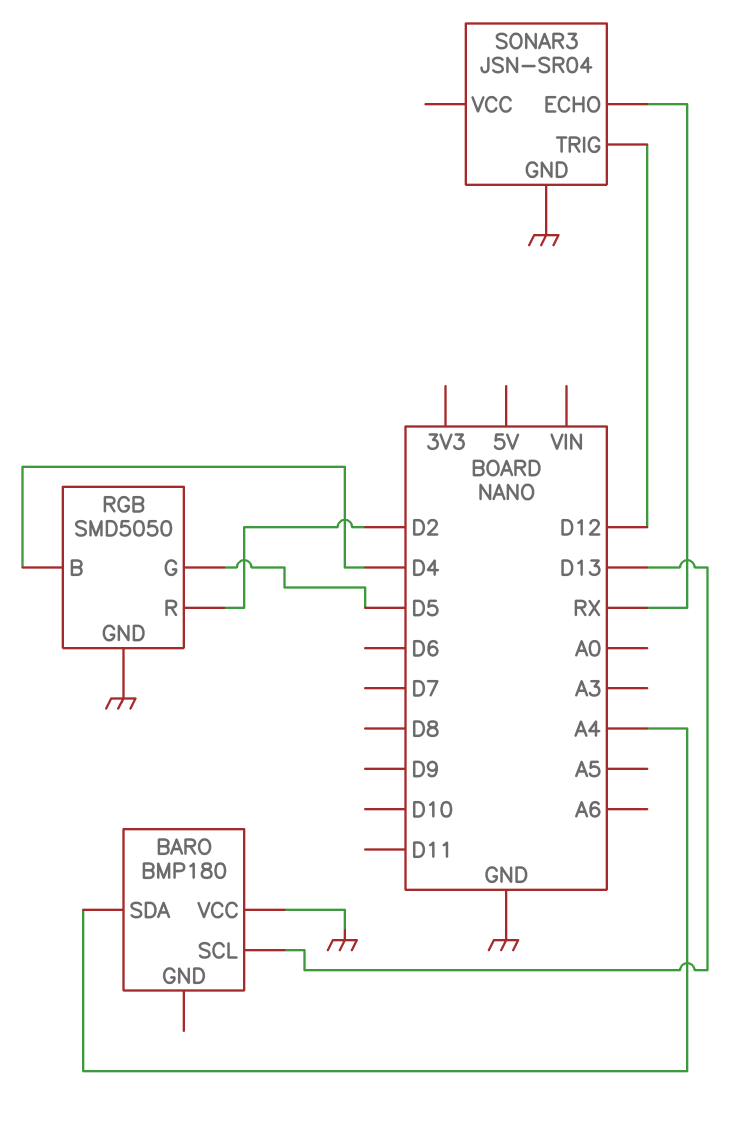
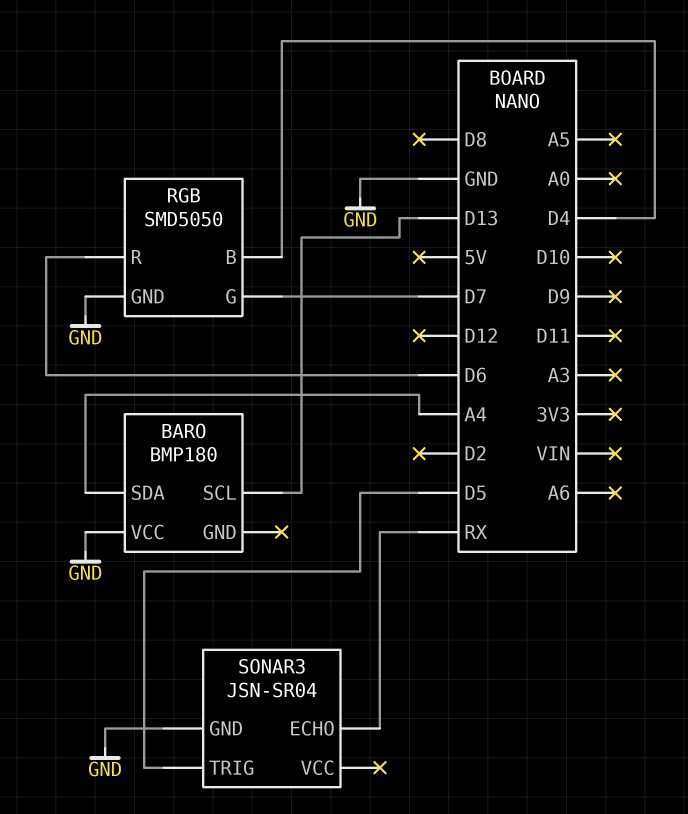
RGB pin G: D5 -> D7
RGB pin R: D2 -> D6
SONAR3 pin TRIG: D12 -> D5

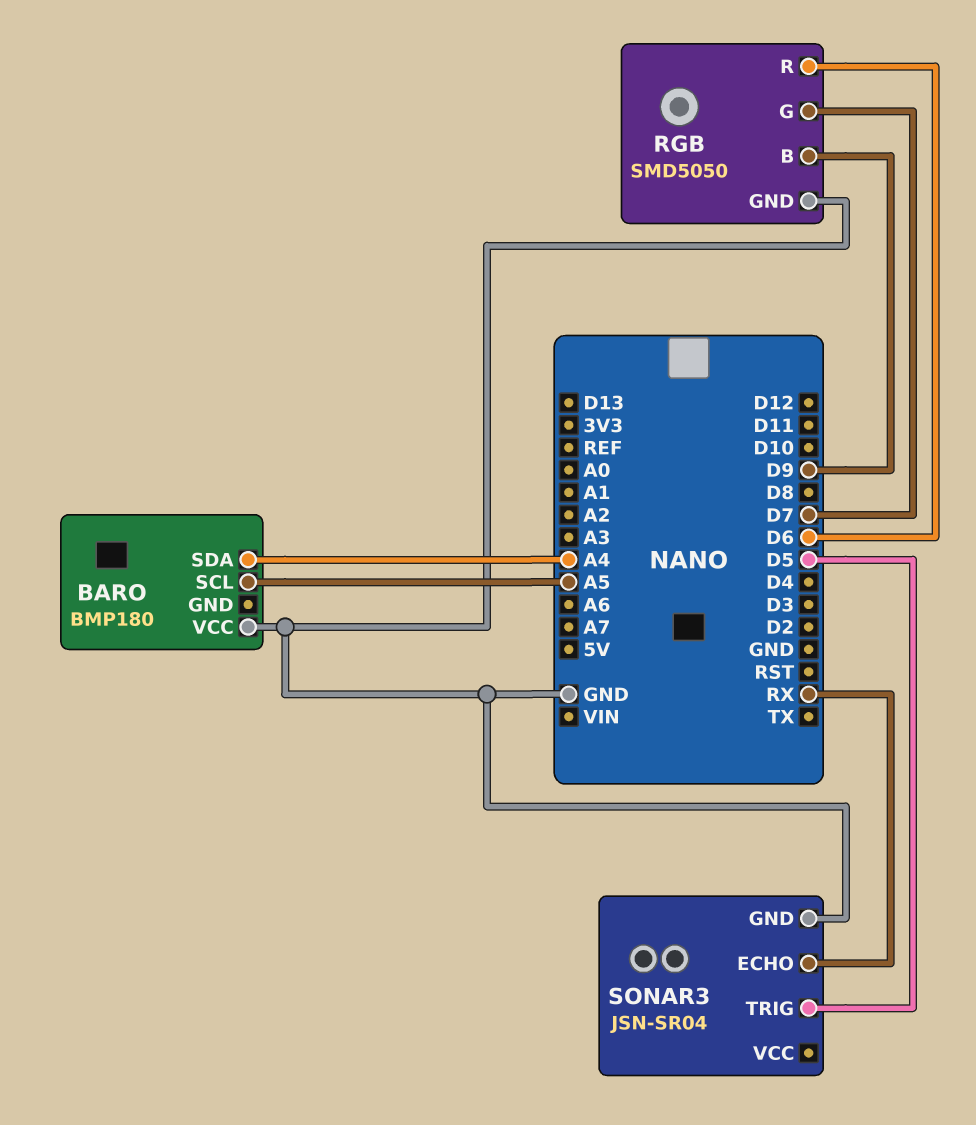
BARO pin SCL: D13 -> A5
RGB pin B: D4 -> D9

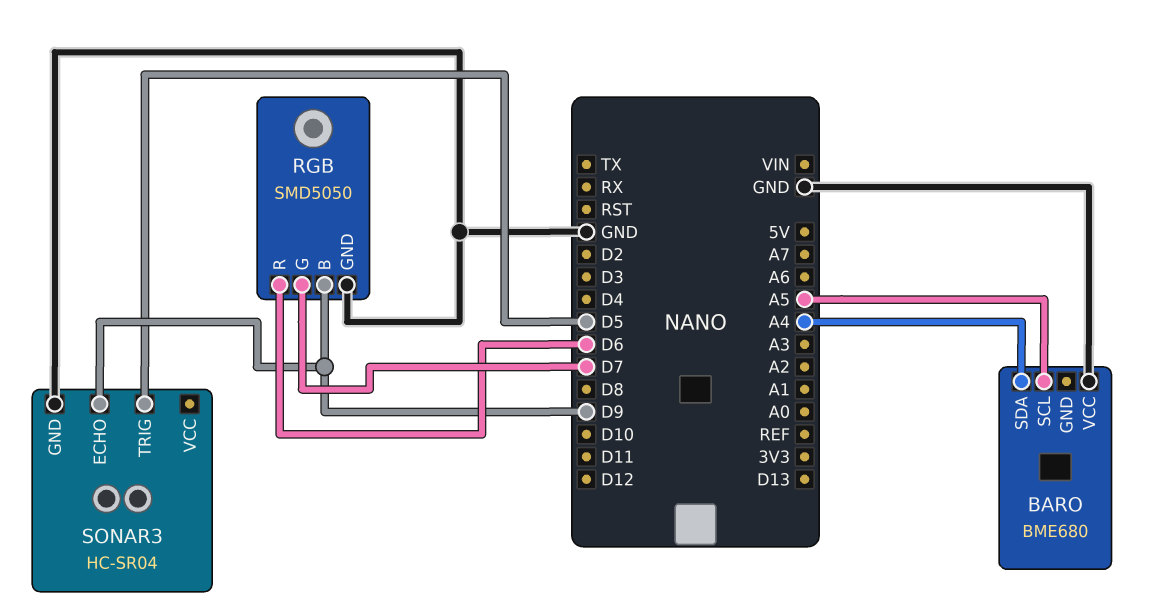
BARO: BMP180 -> BME680
SONAR3: JSN-SR04 -> HC-SR04
SONAR3 pin ECHO: RX -> D9

